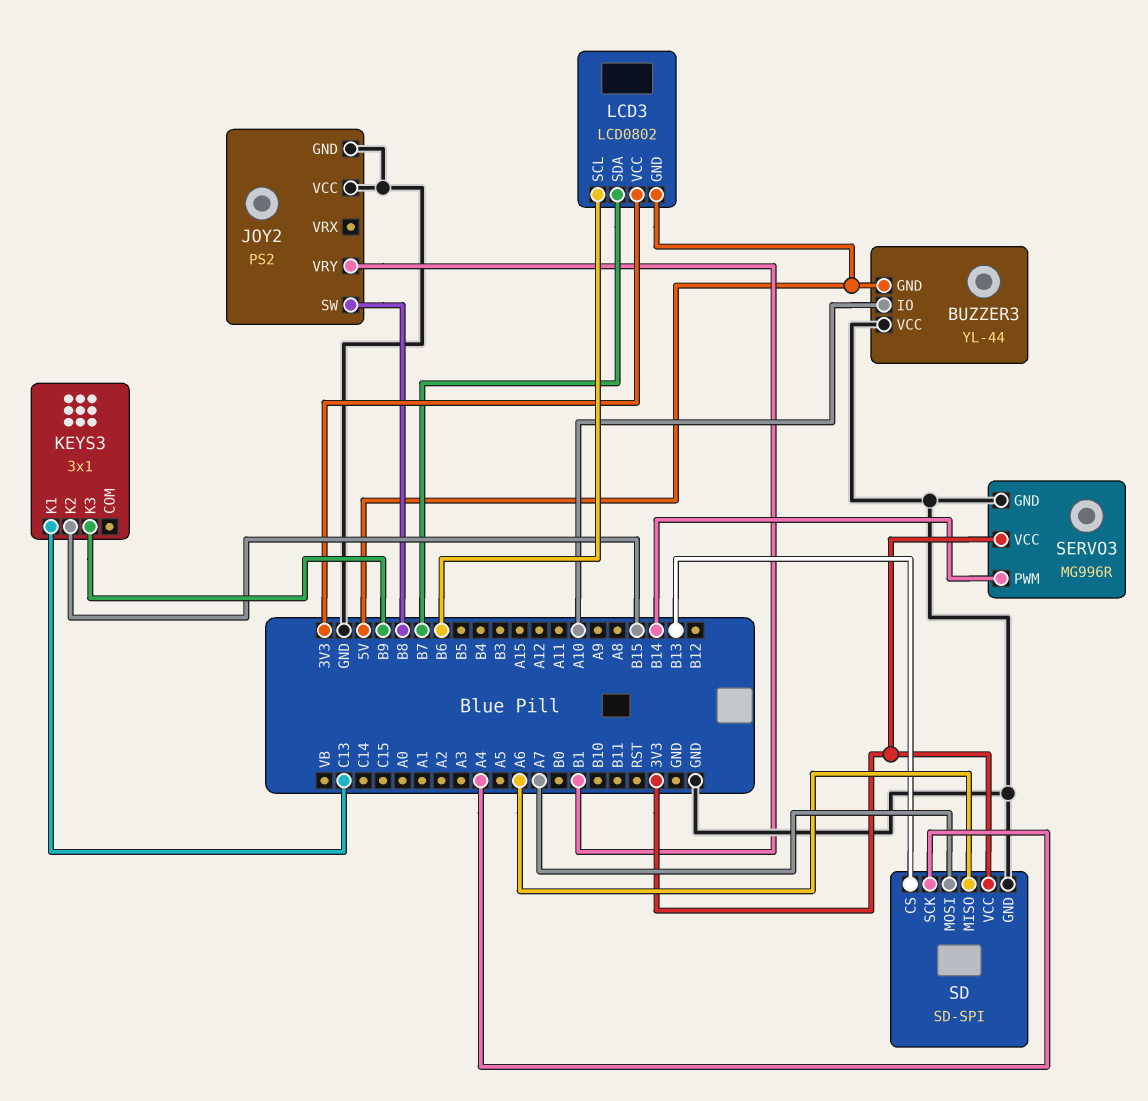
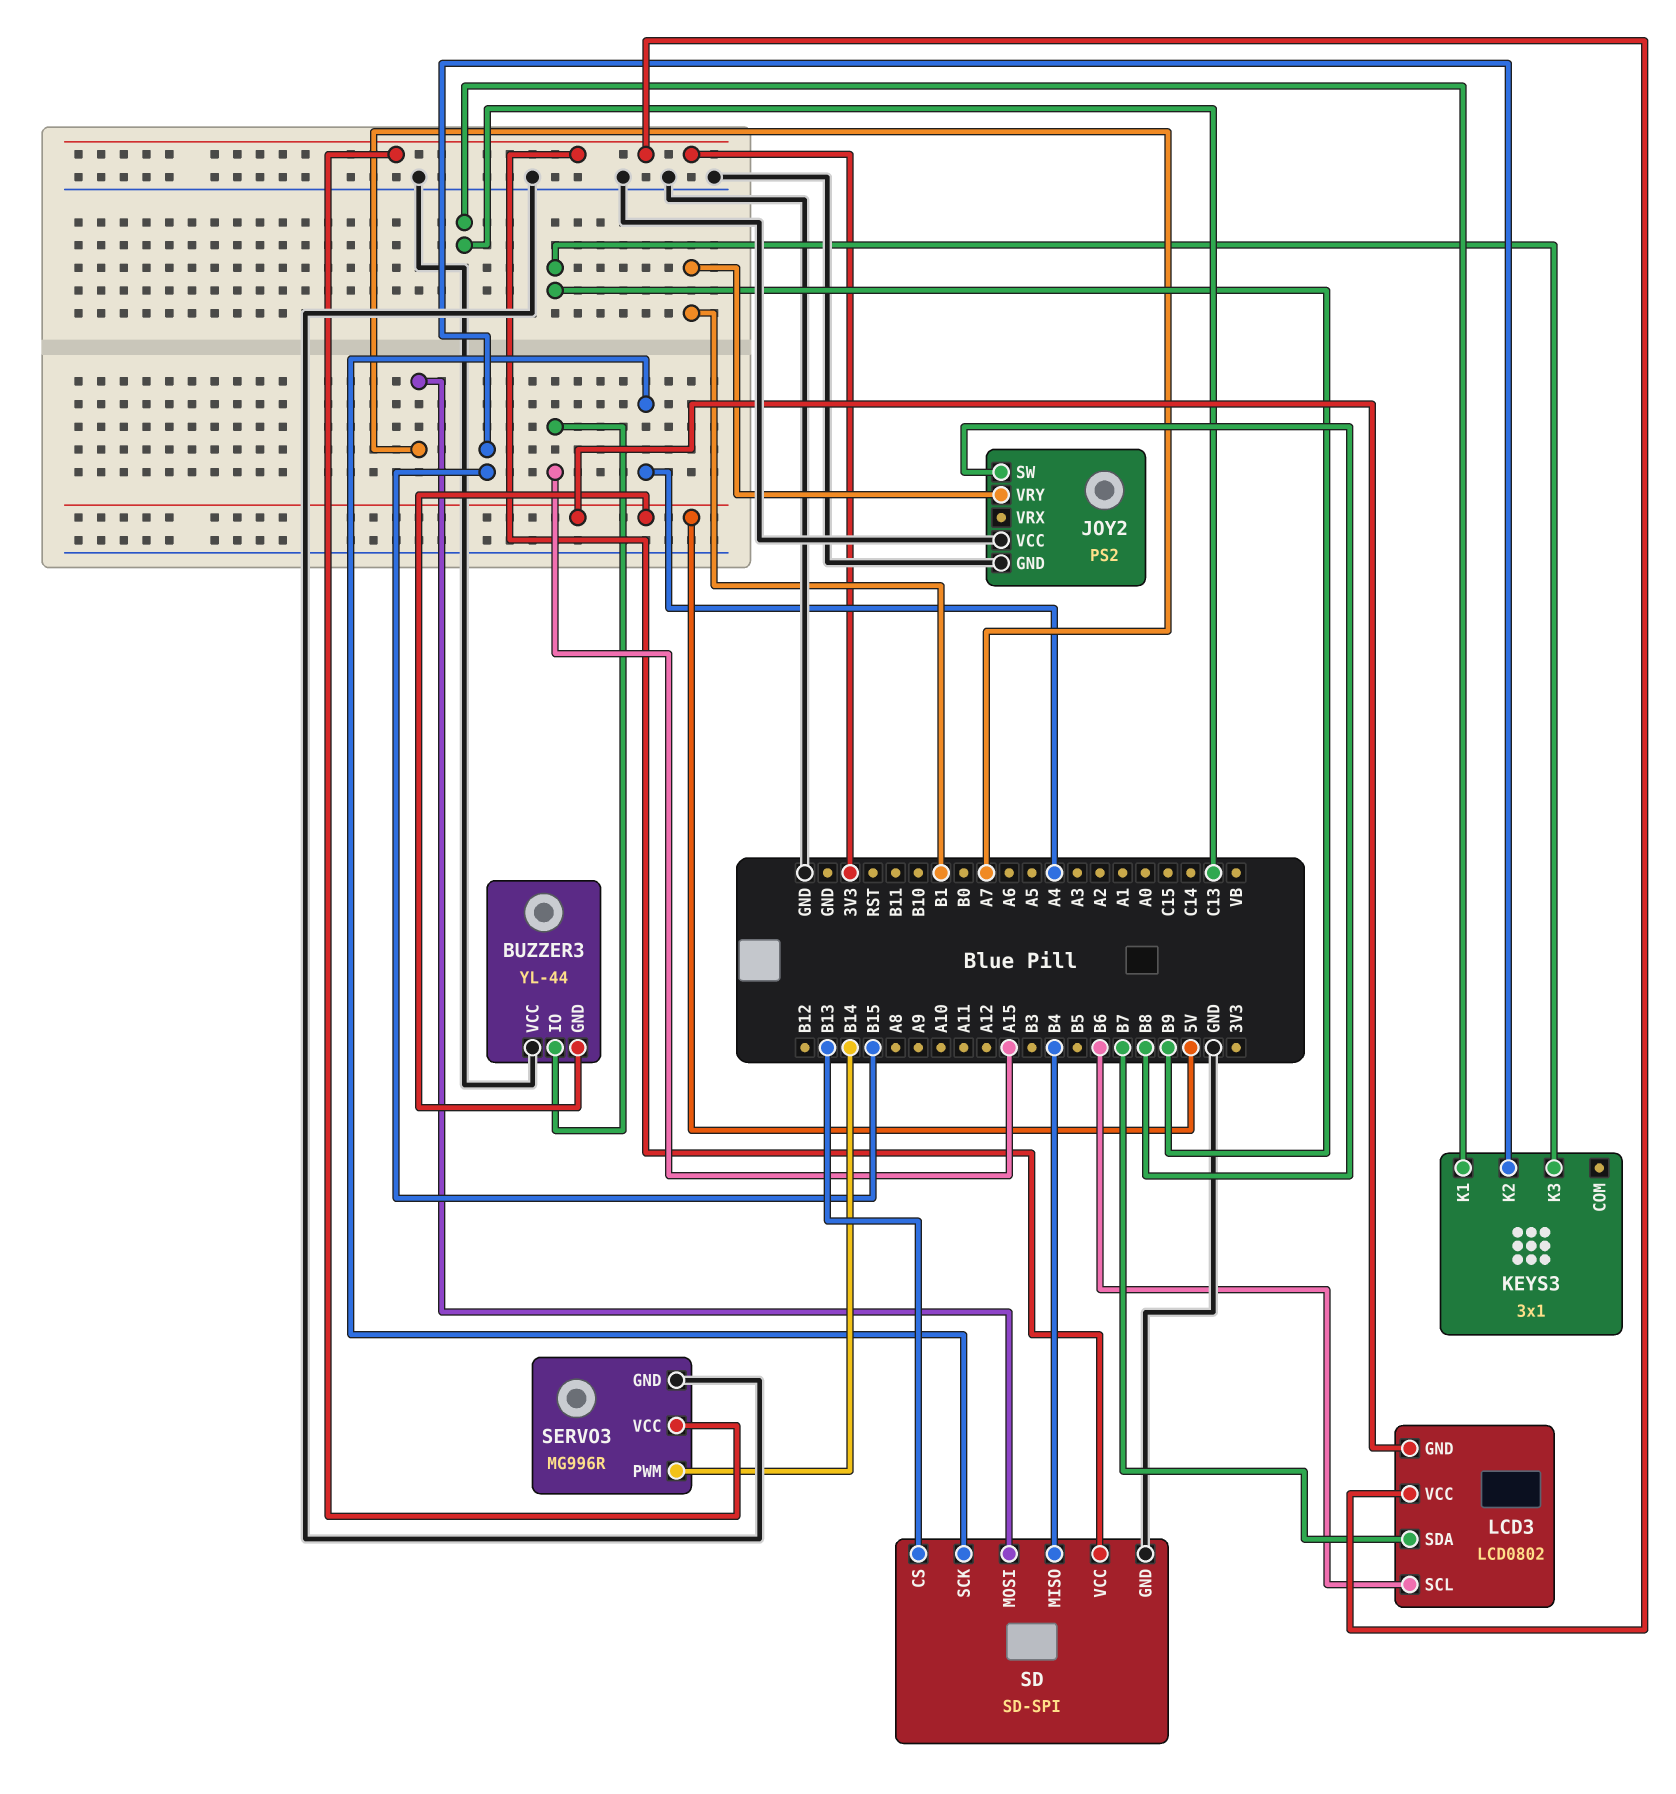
BUZZER3 pin IO: A10 -> A15
SD pin MISO: A6 -> B4

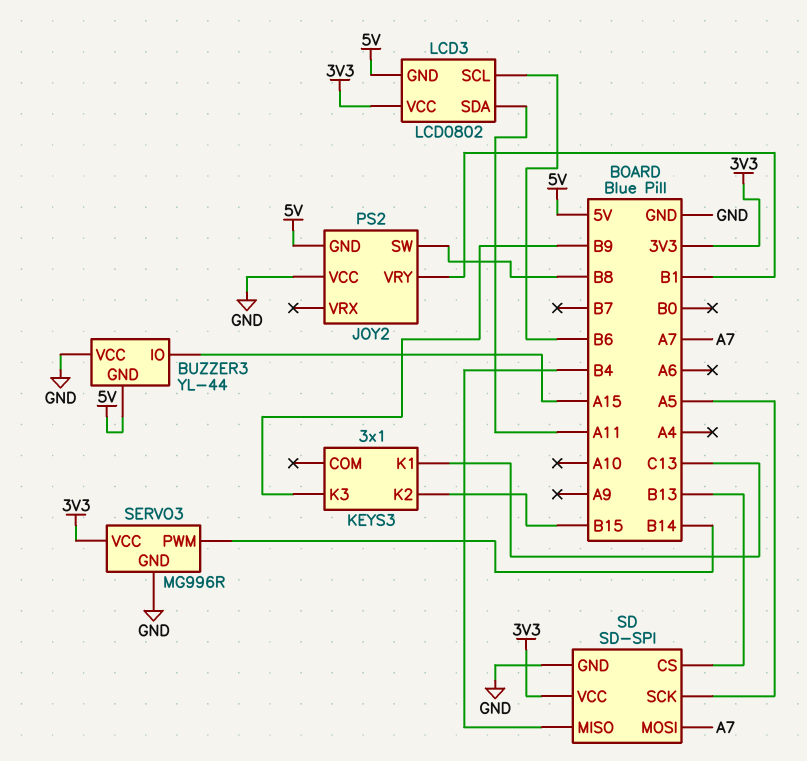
JOY2 pin GND: GND -> 5V
LCD3 pin SDA: B7 -> A11
SD pin SCK: A4 -> A5

